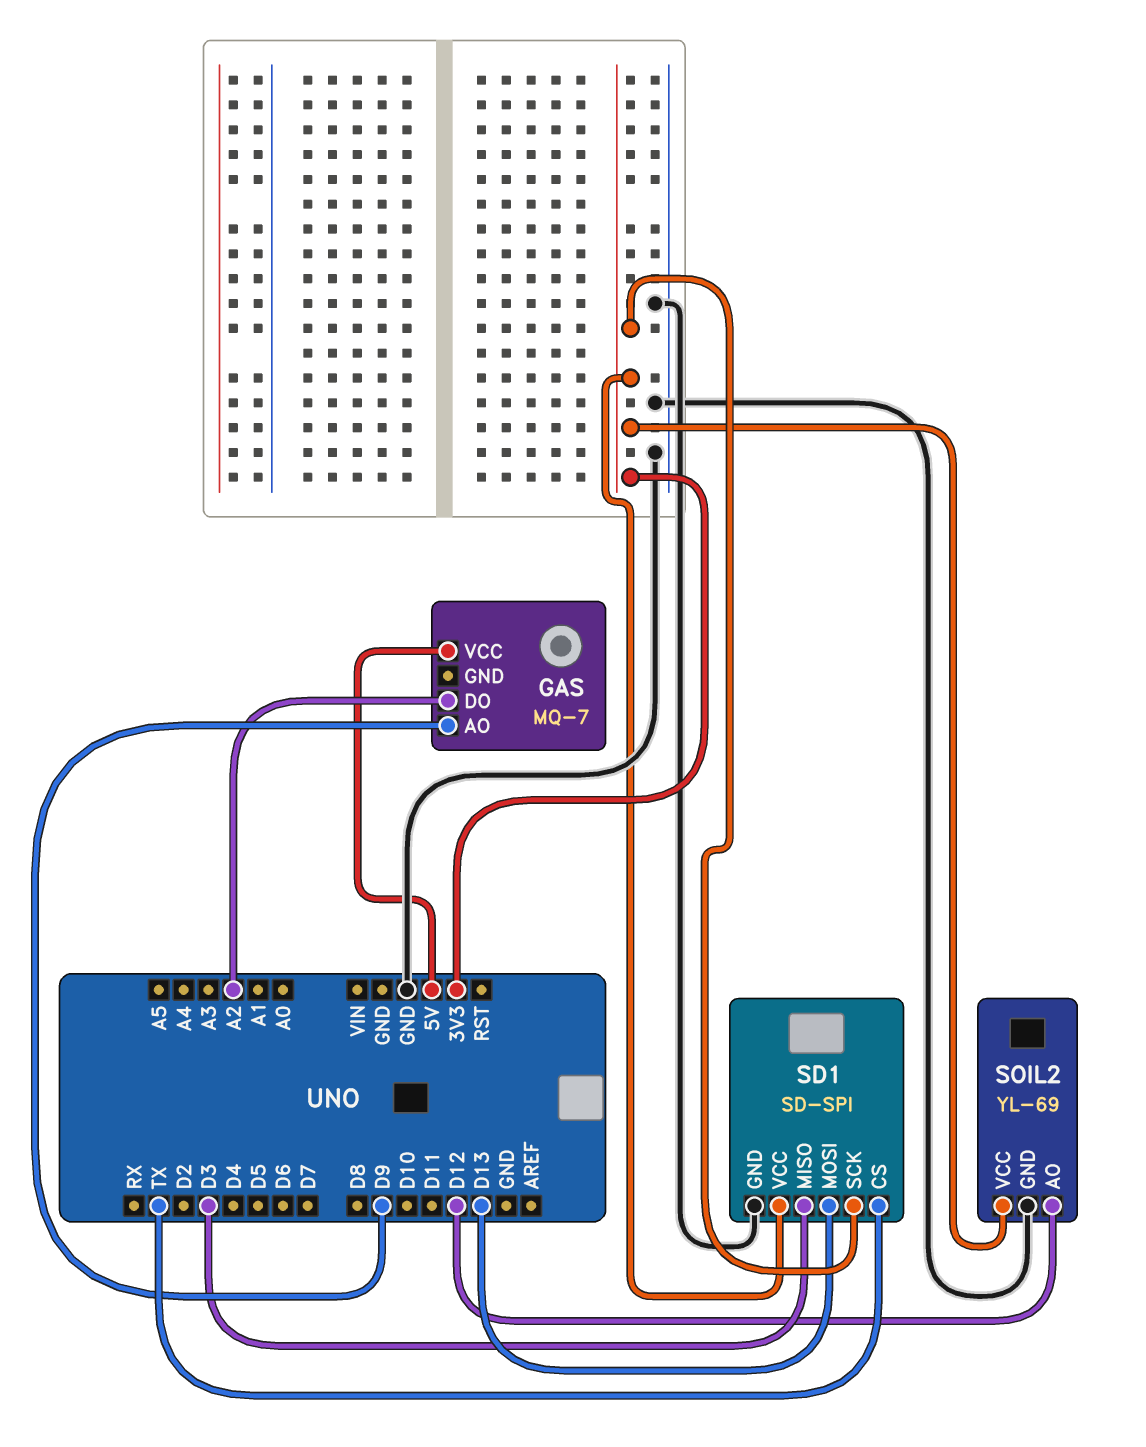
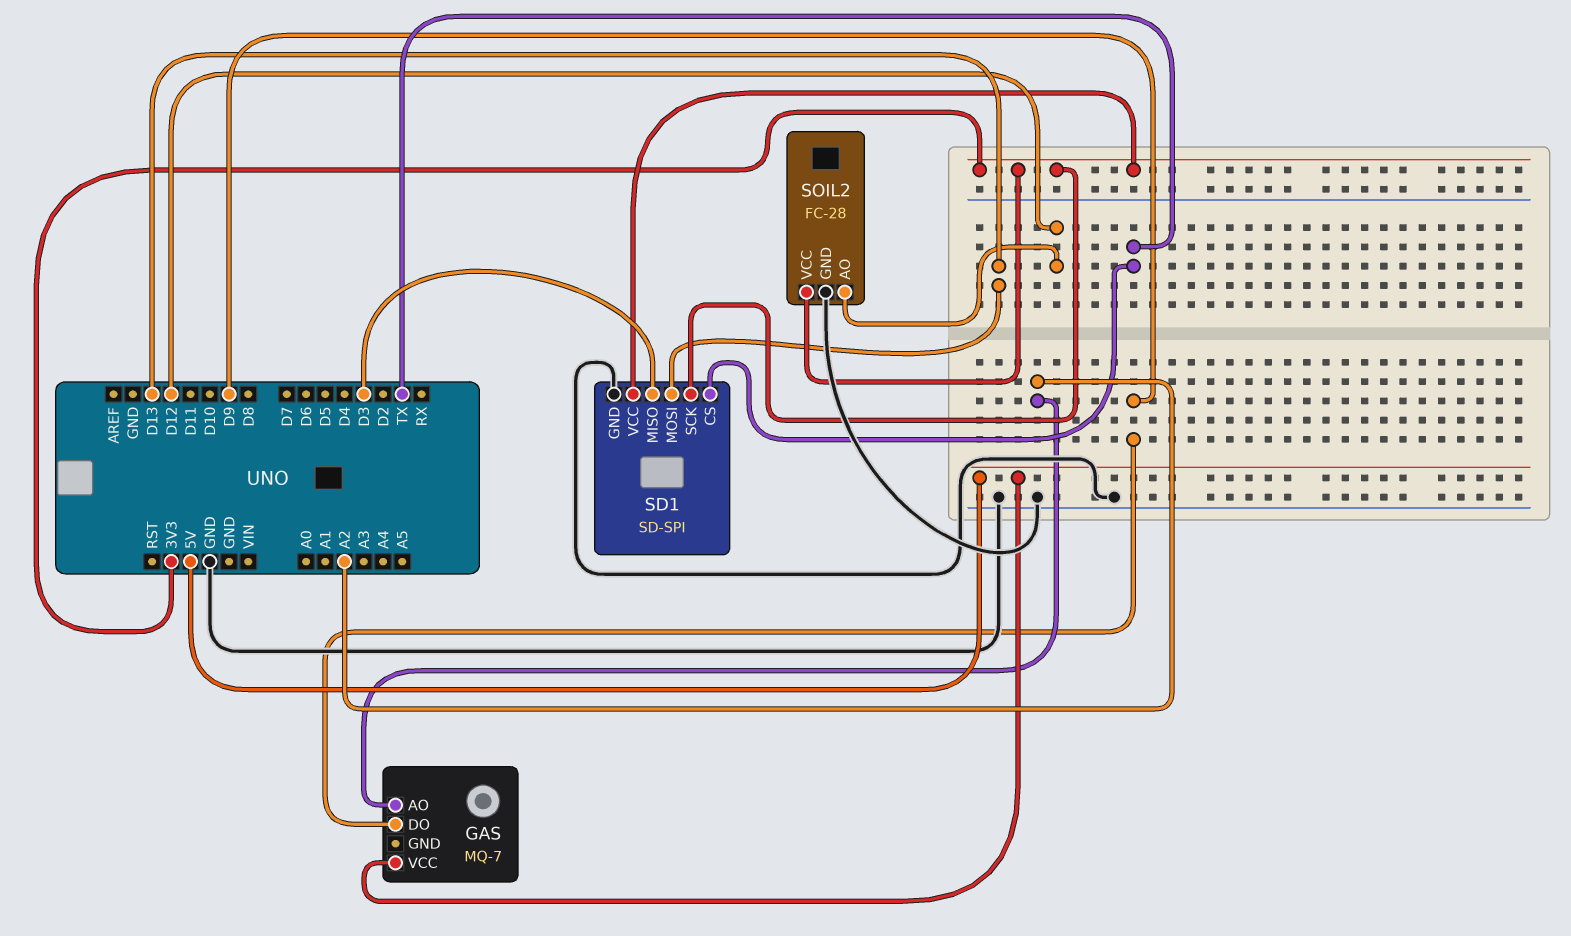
GAS pin AO: D9 -> A2
GAS pin DO: A2 -> D9
SOIL2: YL-69 -> FC-28

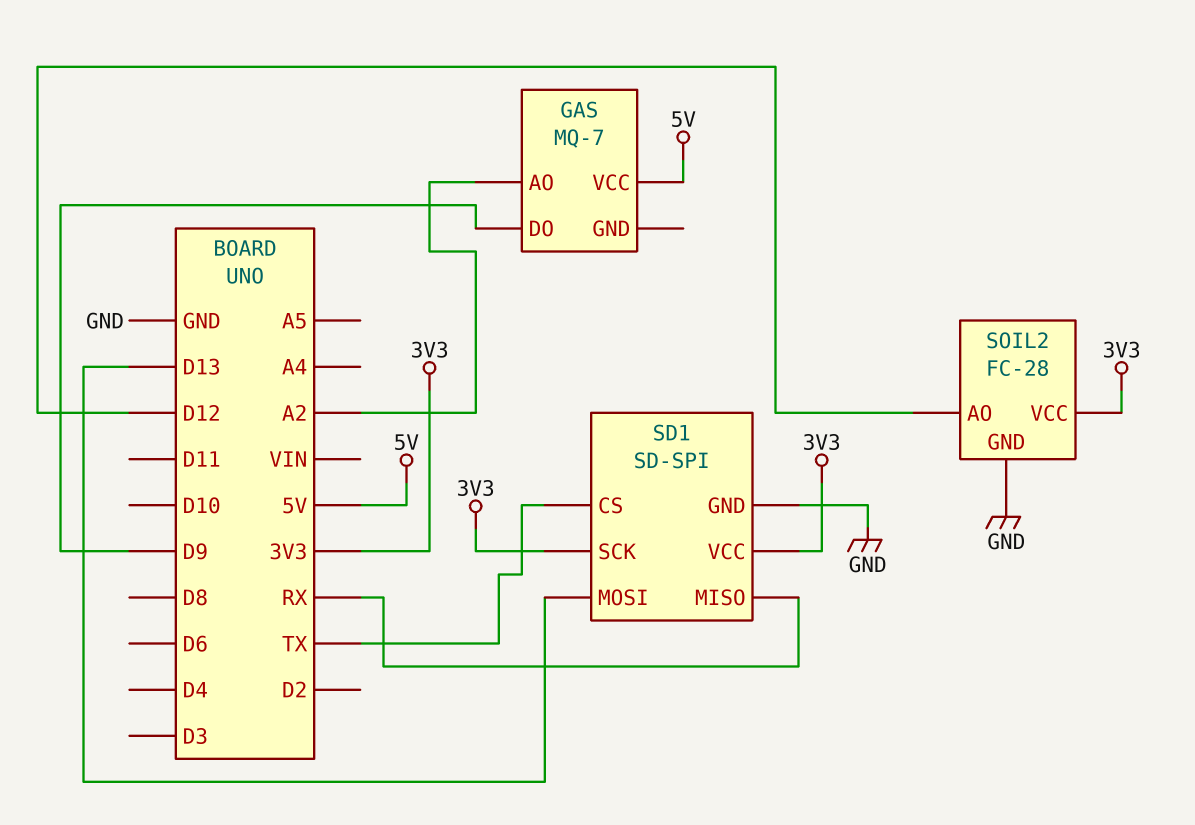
SD1 pin MISO: D3 -> RX

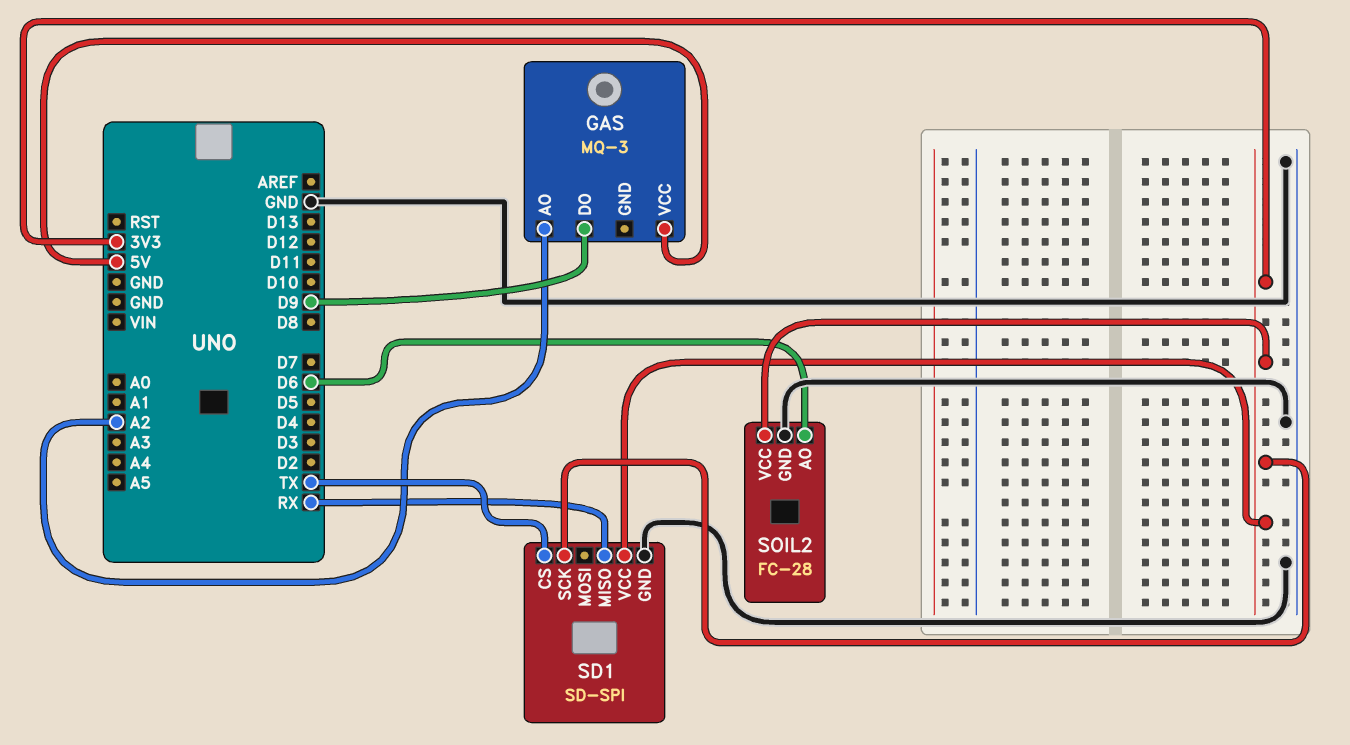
GAS: MQ-7 -> MQ-3
SD1 pin MOSI: D13 -> none
SOIL2 pin AO: D12 -> D6

